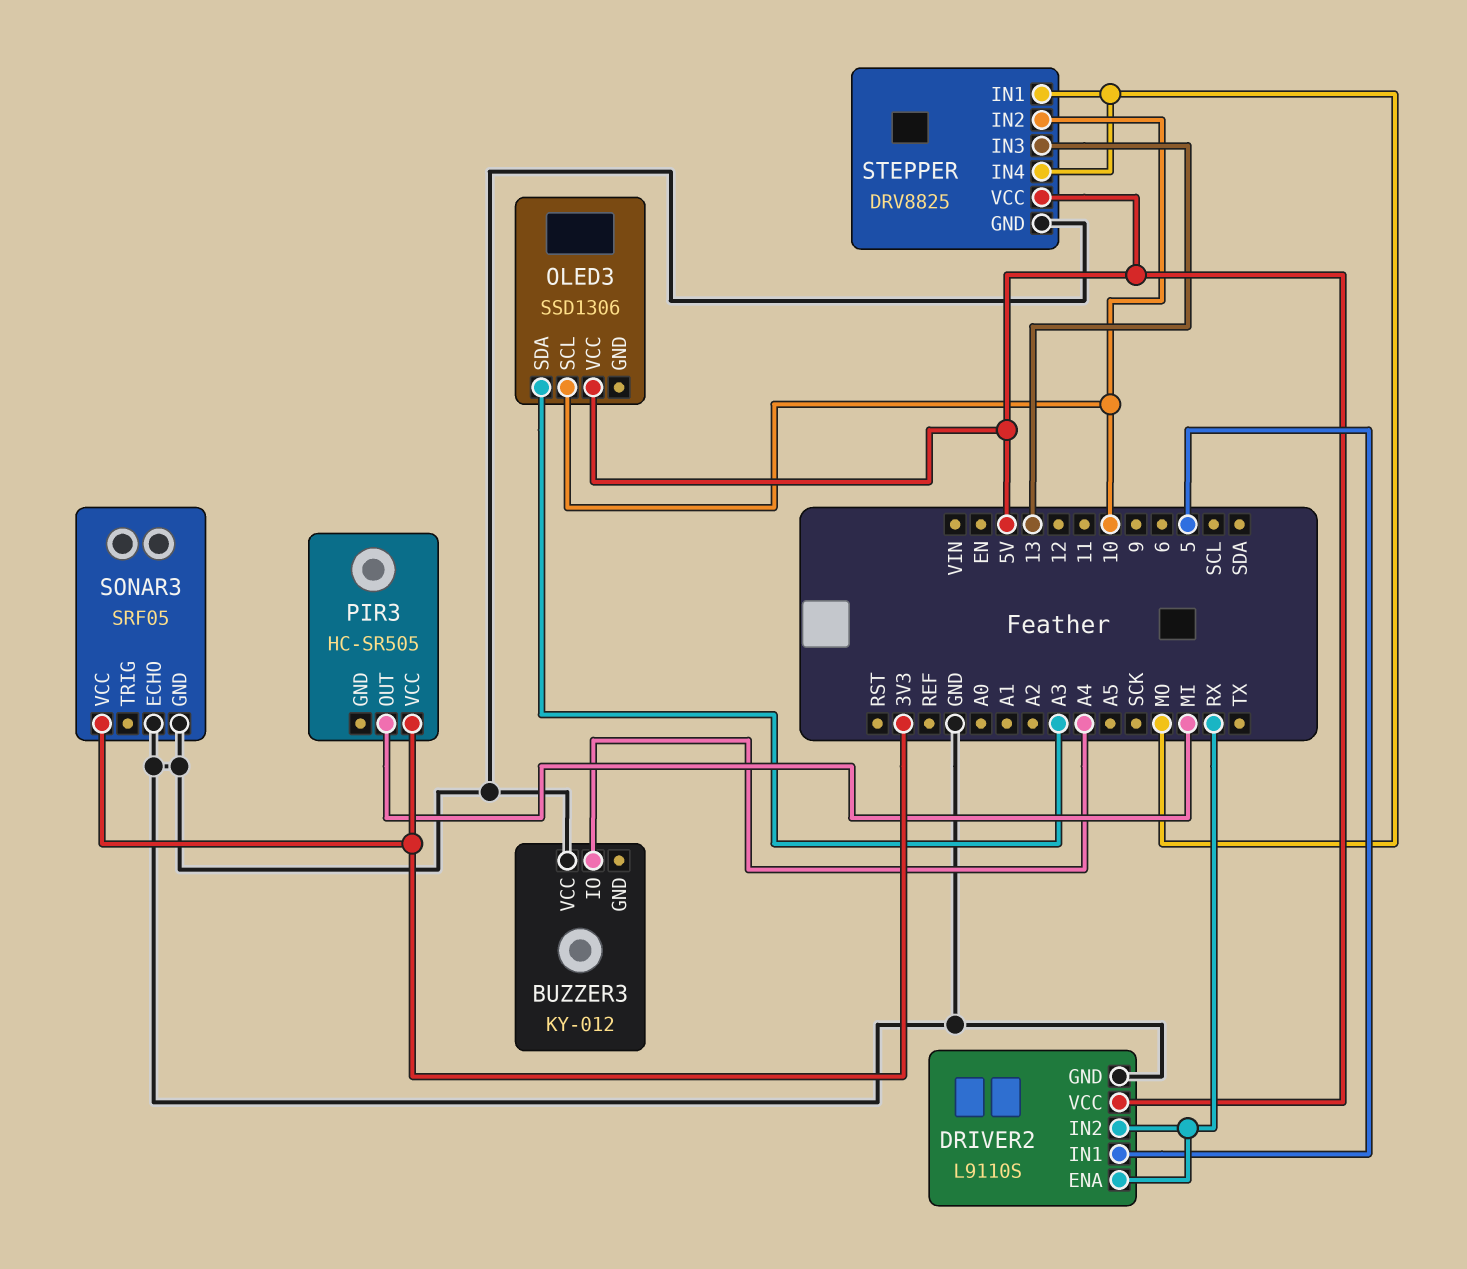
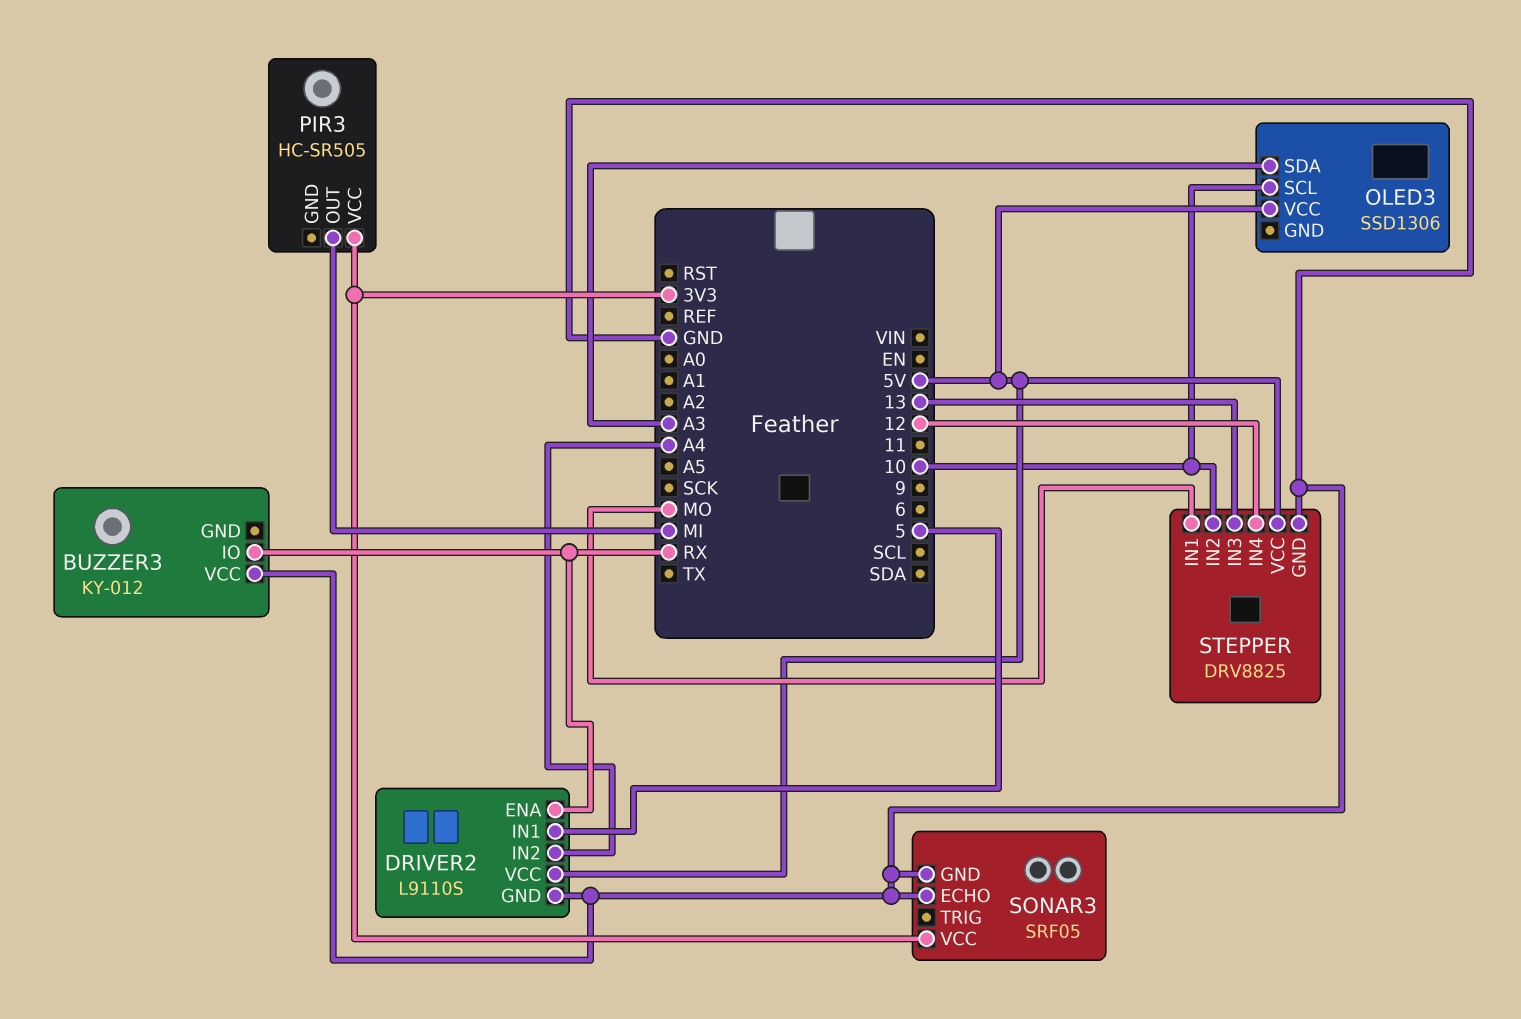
BUZZER3 pin IO: A4 -> RX
DRIVER2 pin IN2: RX -> A4
STEPPER pin IN4: MO -> 12

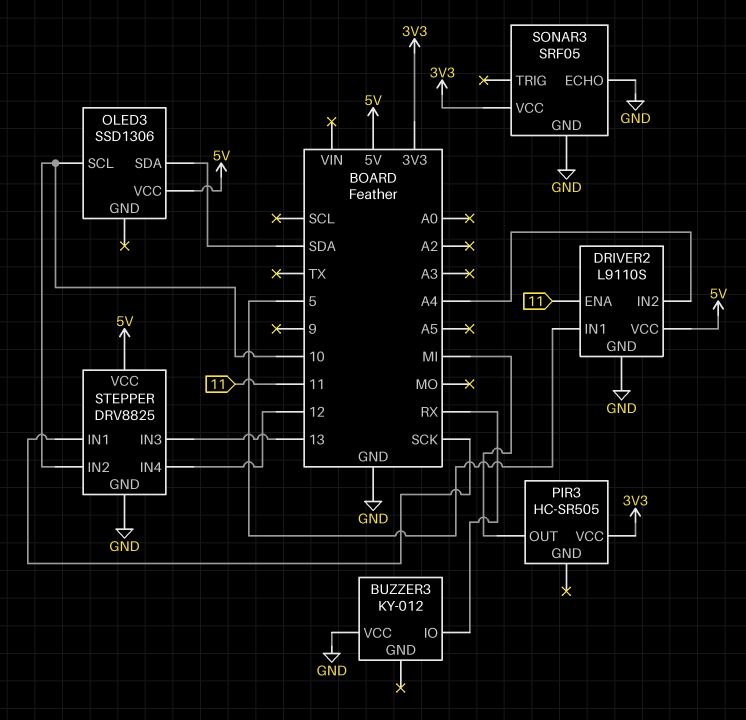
DRIVER2 pin ENA: RX -> 11
OLED3 pin SDA: A3 -> SDA
STEPPER pin IN1: MO -> SCK

